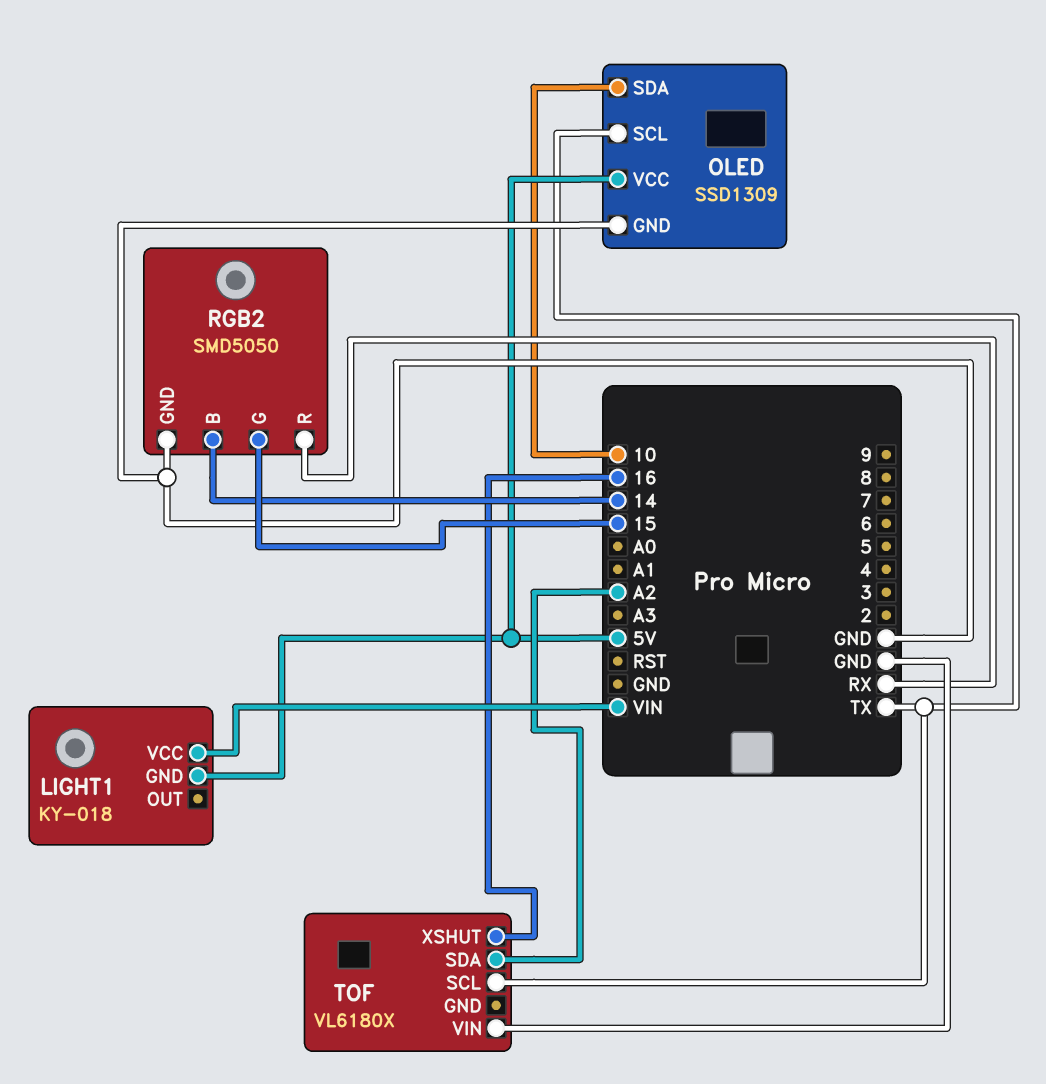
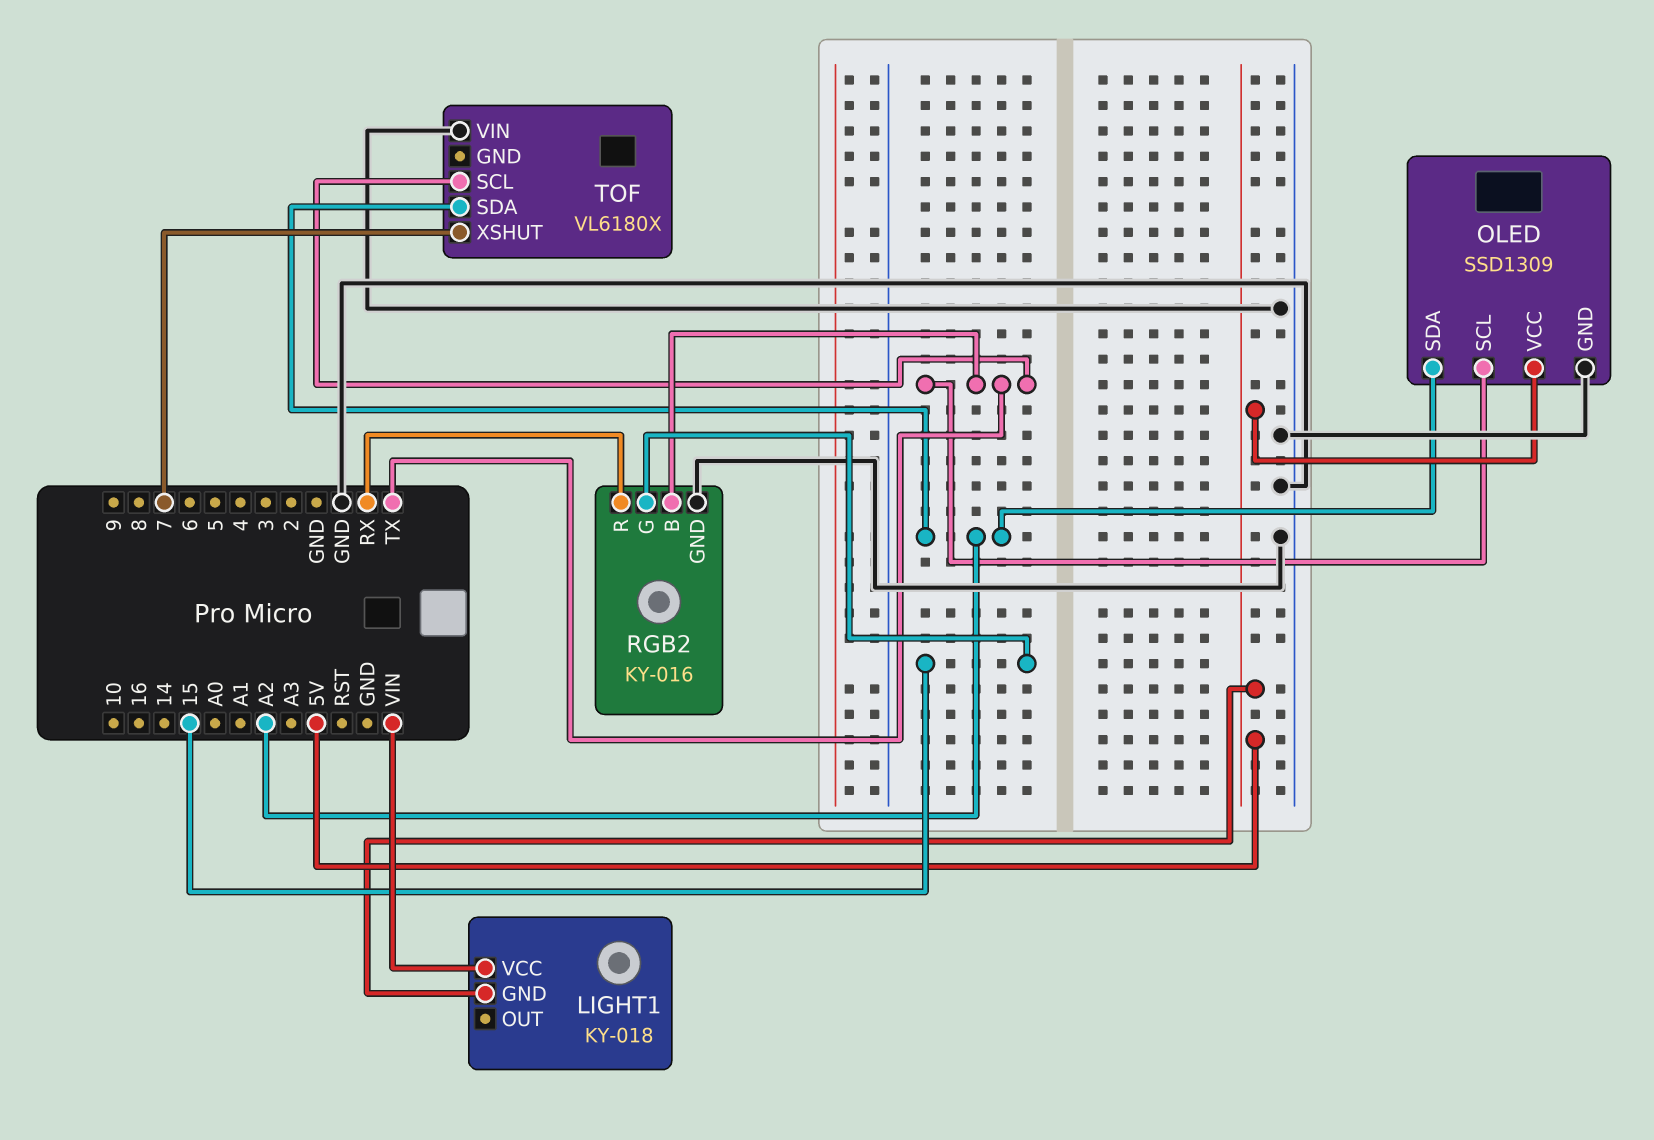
OLED pin SDA: 10 -> A2
RGB2: SMD5050 -> KY-016
RGB2 pin B: 14 -> TX
TOF pin XSHUT: 16 -> 7

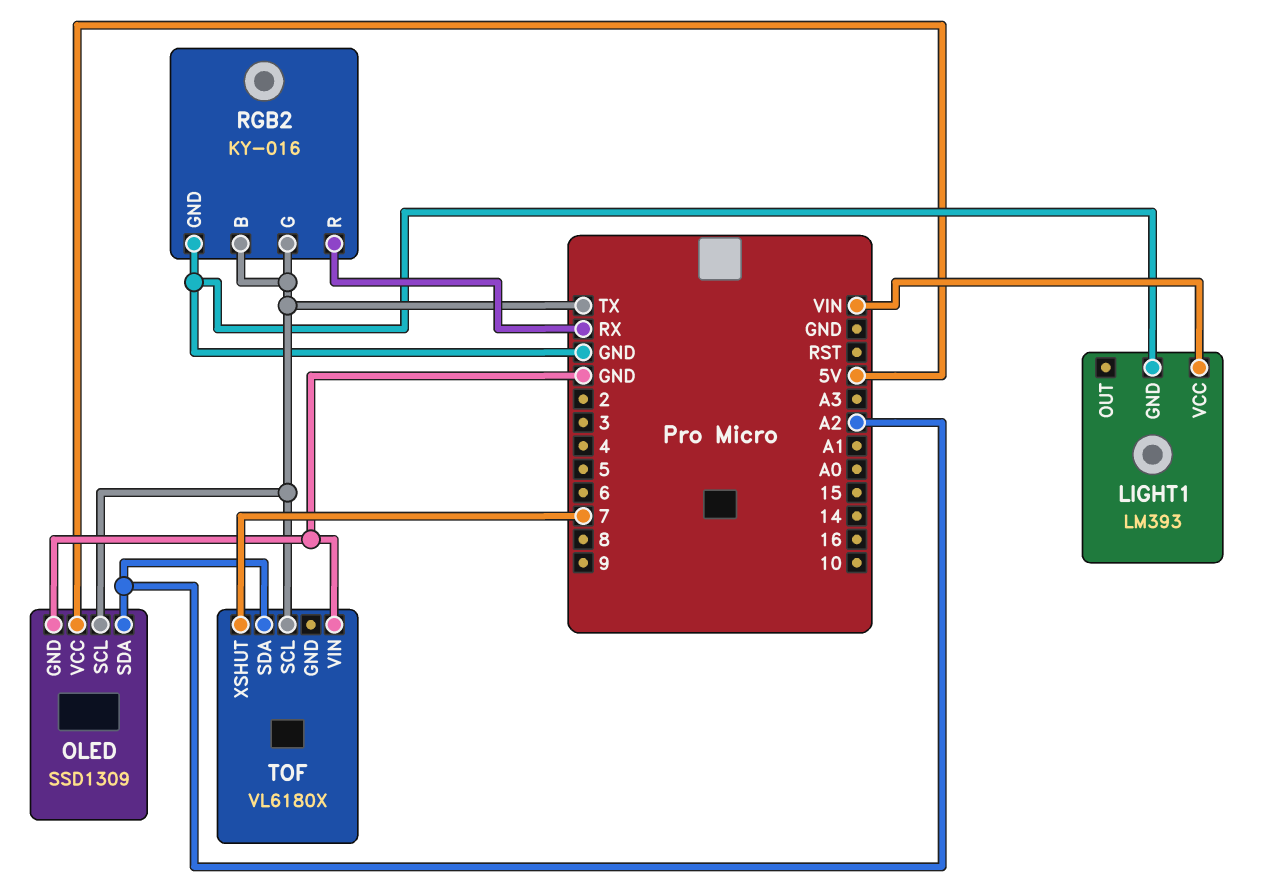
LIGHT1: KY-018 -> LM393
LIGHT1 pin GND: 5V -> GND
RGB2 pin G: 15 -> TX

